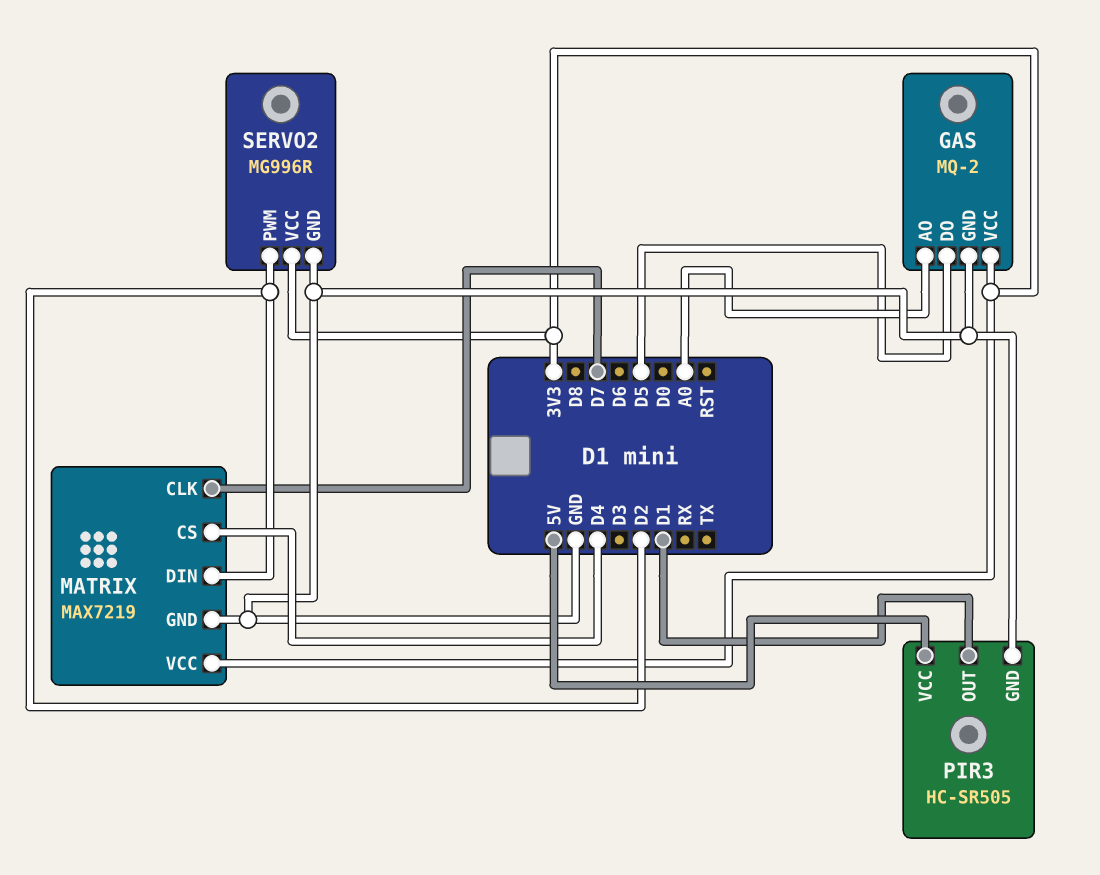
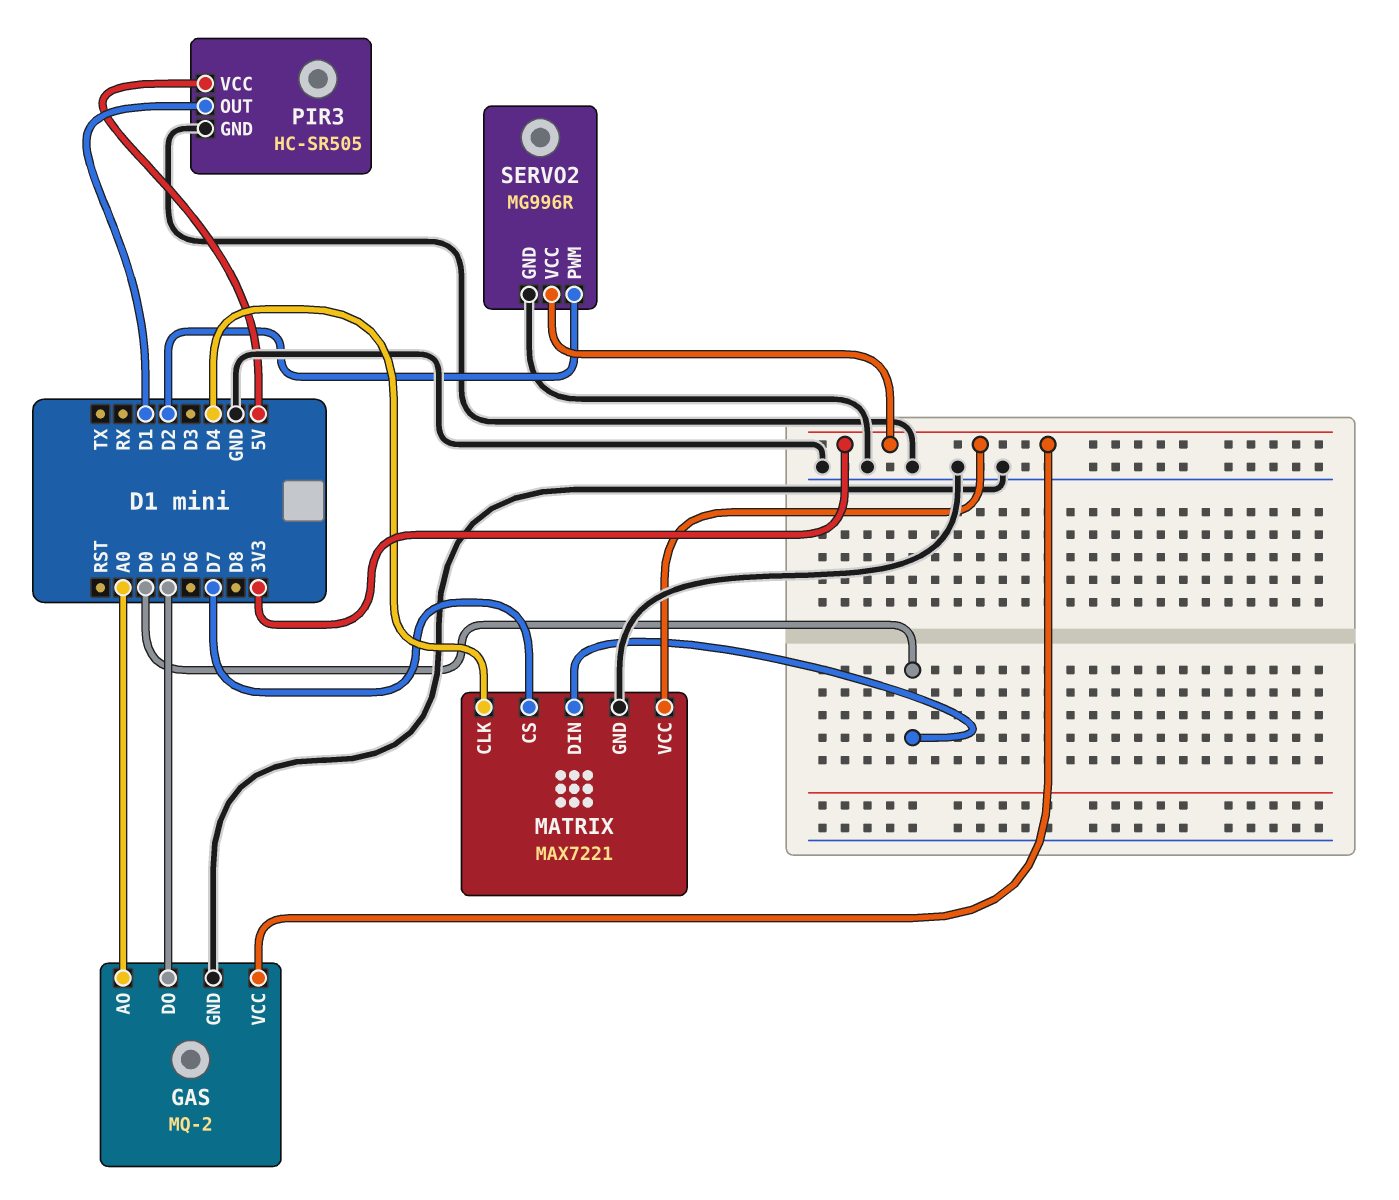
MATRIX: MAX7219 -> MAX7221
MATRIX pin CLK: D7 -> D4
MATRIX pin CS: D4 -> D7
MATRIX pin DIN: D2 -> D0

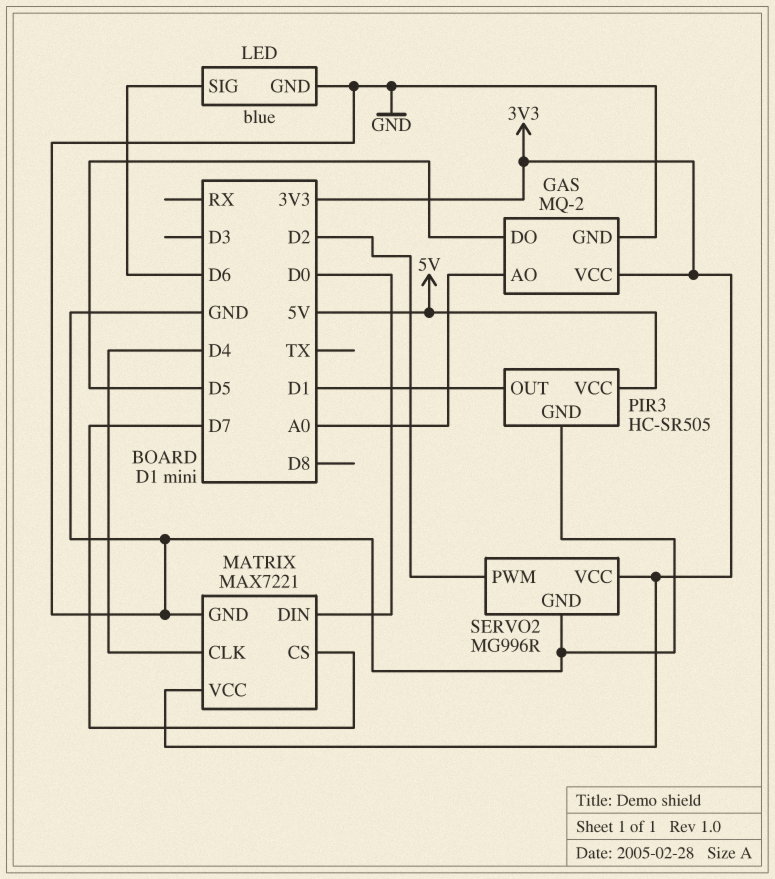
LED: none -> blue
LED pin GND: none -> GND
LED pin SIG: none -> D6

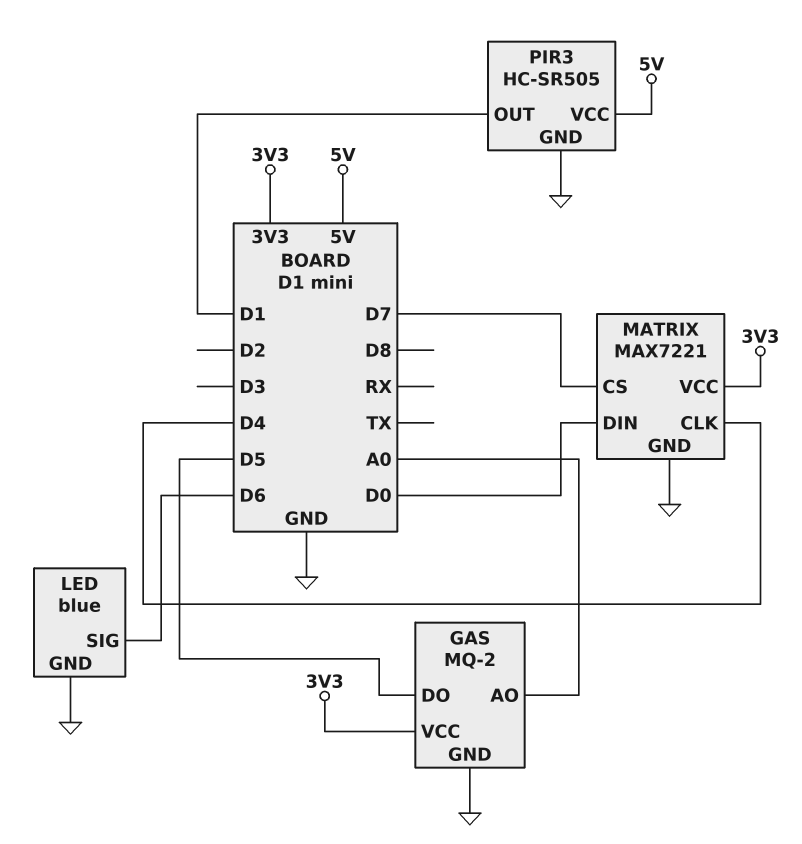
SERVO2: MG996R -> none
SERVO2 pin GND: GND -> none
SERVO2 pin PWM: D2 -> none
SERVO2 pin VCC: 3V3 -> none

